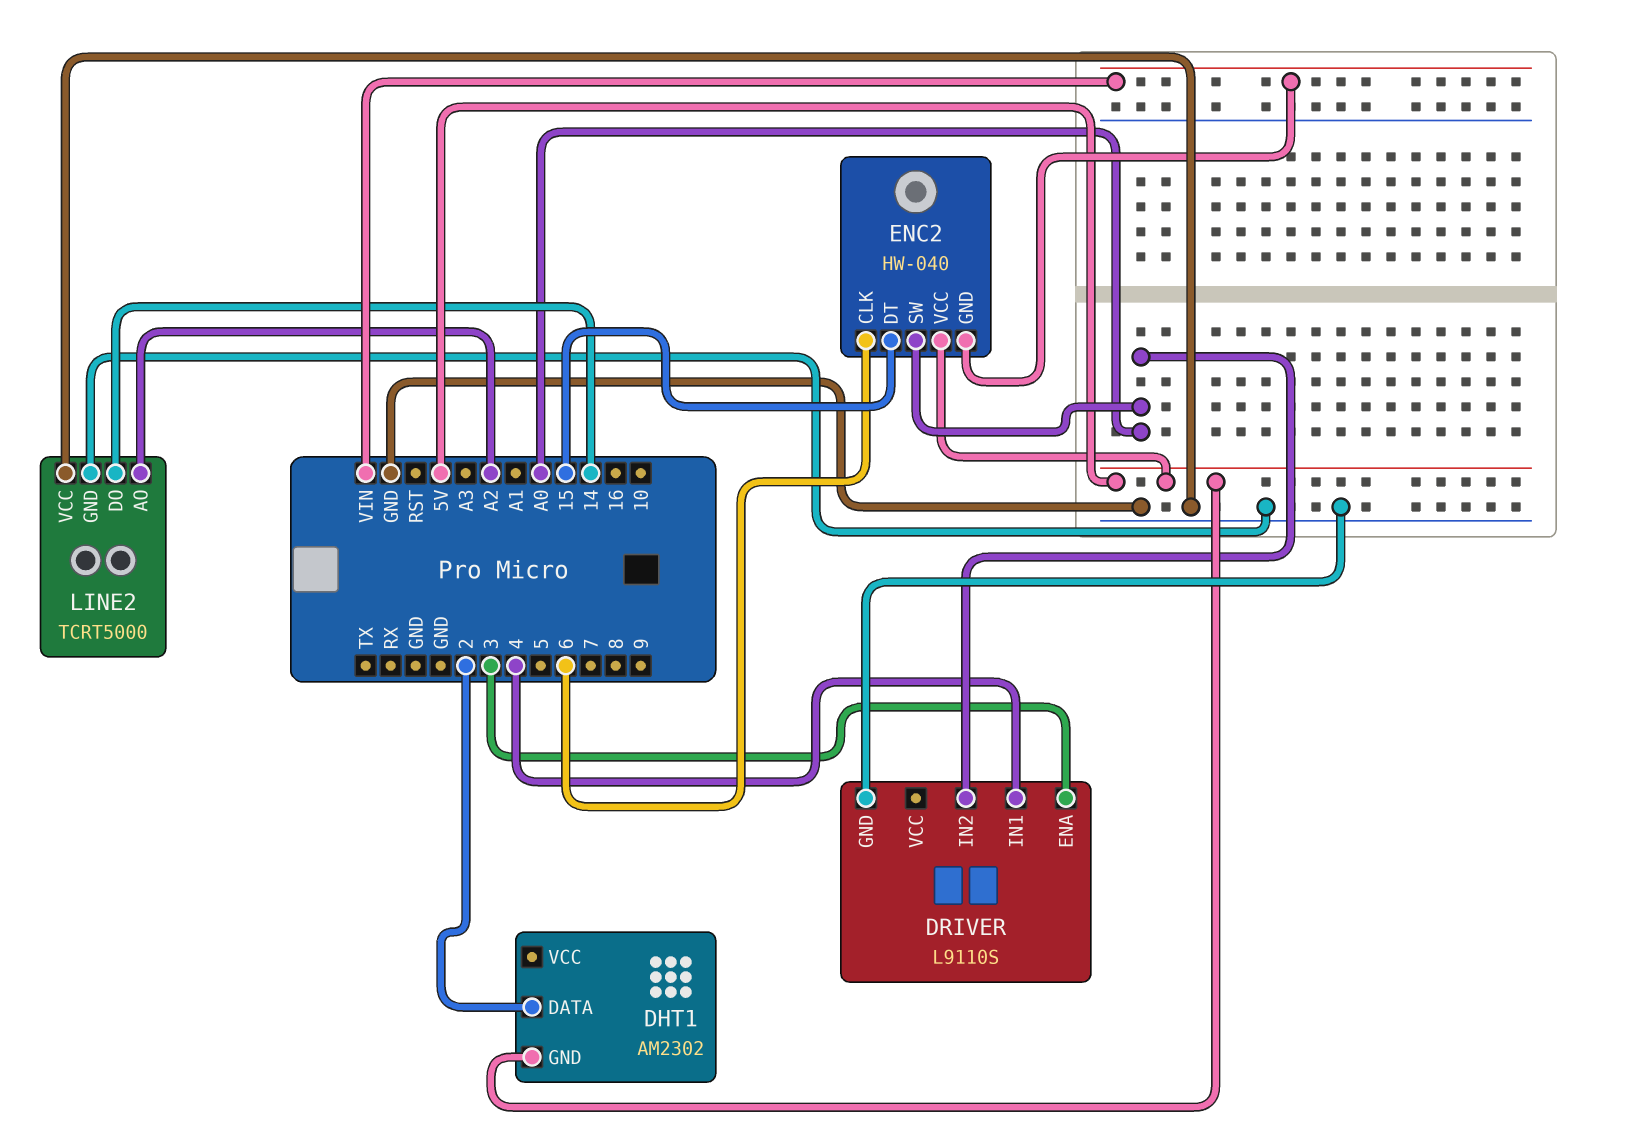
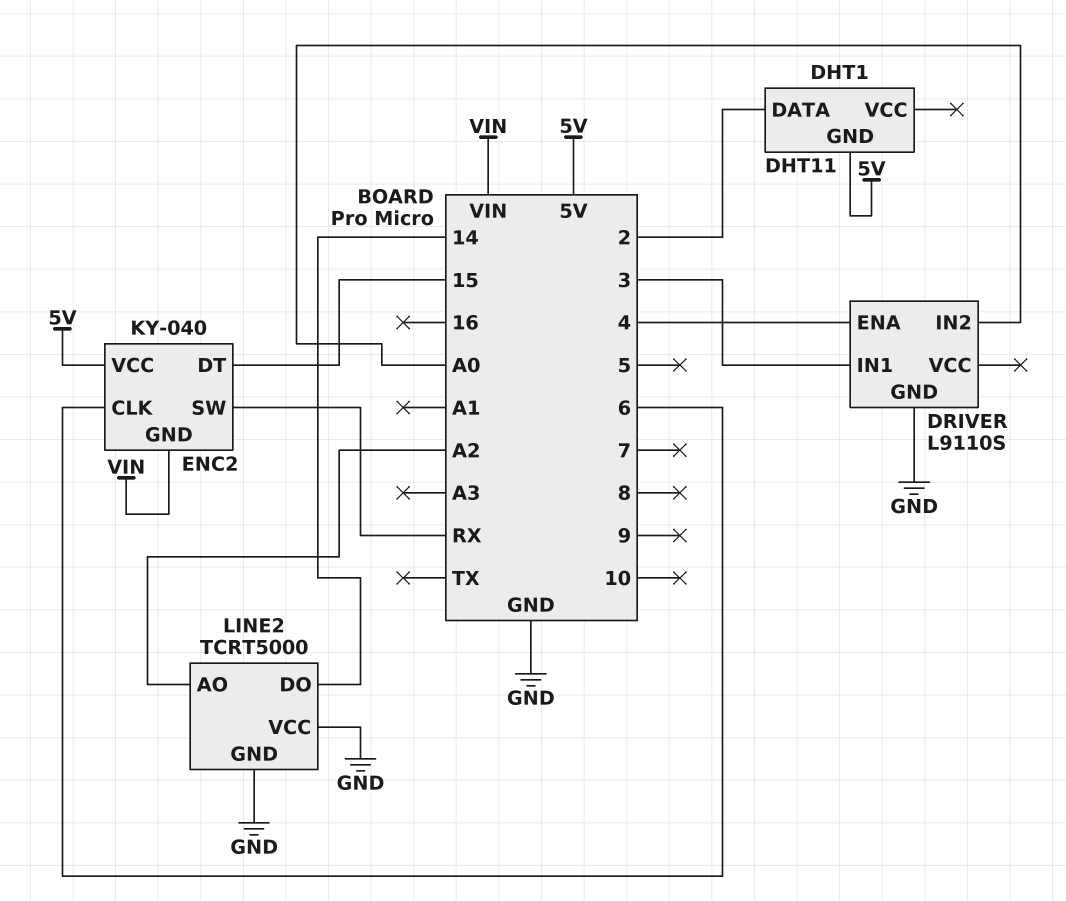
DHT1: AM2302 -> DHT11
DRIVER pin ENA: 3 -> 4
DRIVER pin IN1: 4 -> 3
ENC2: HW-040 -> KY-040
ENC2 pin SW: A0 -> RX

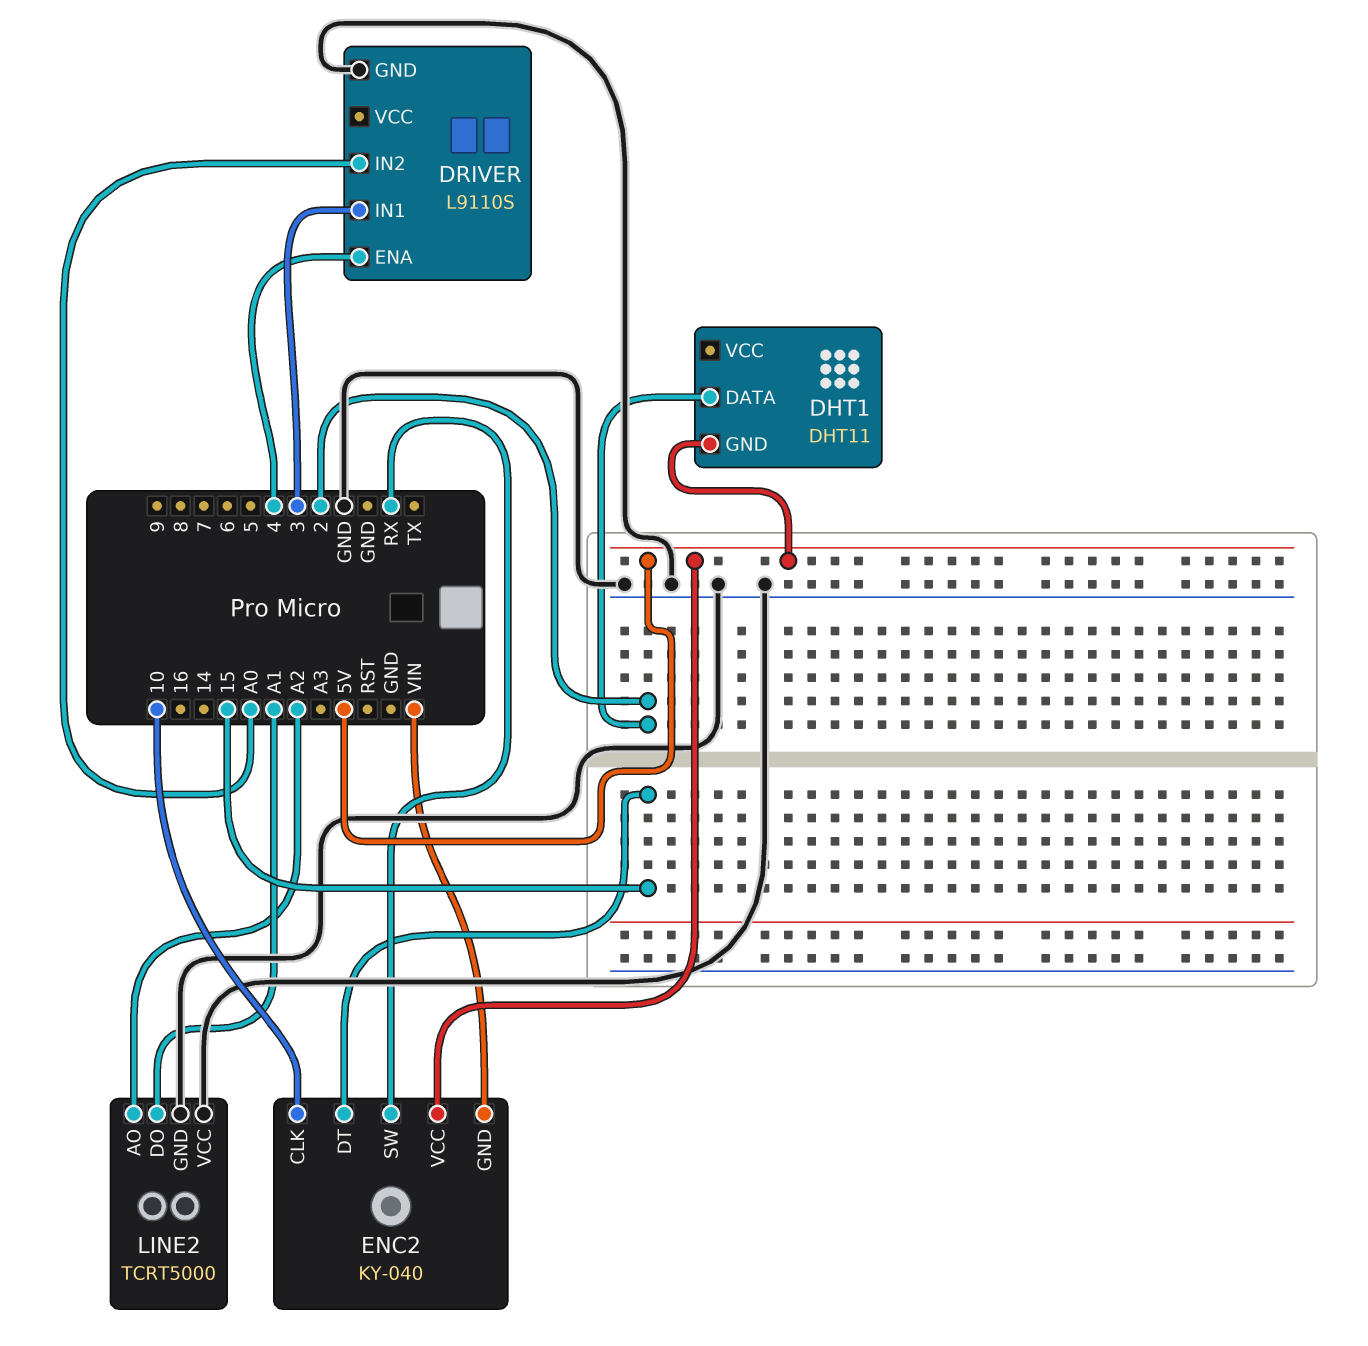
ENC2 pin CLK: 6 -> 10
LINE2 pin DO: 14 -> A1

